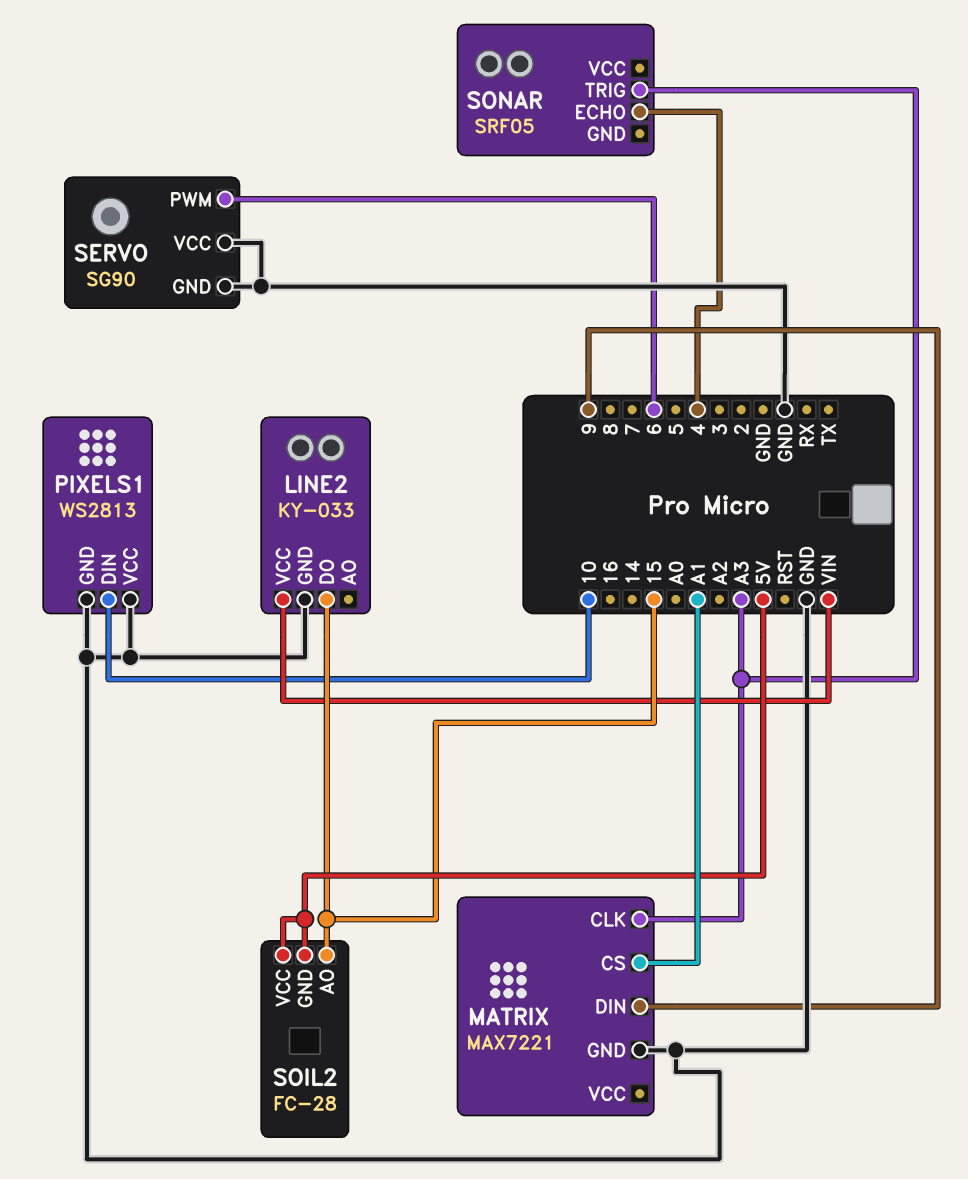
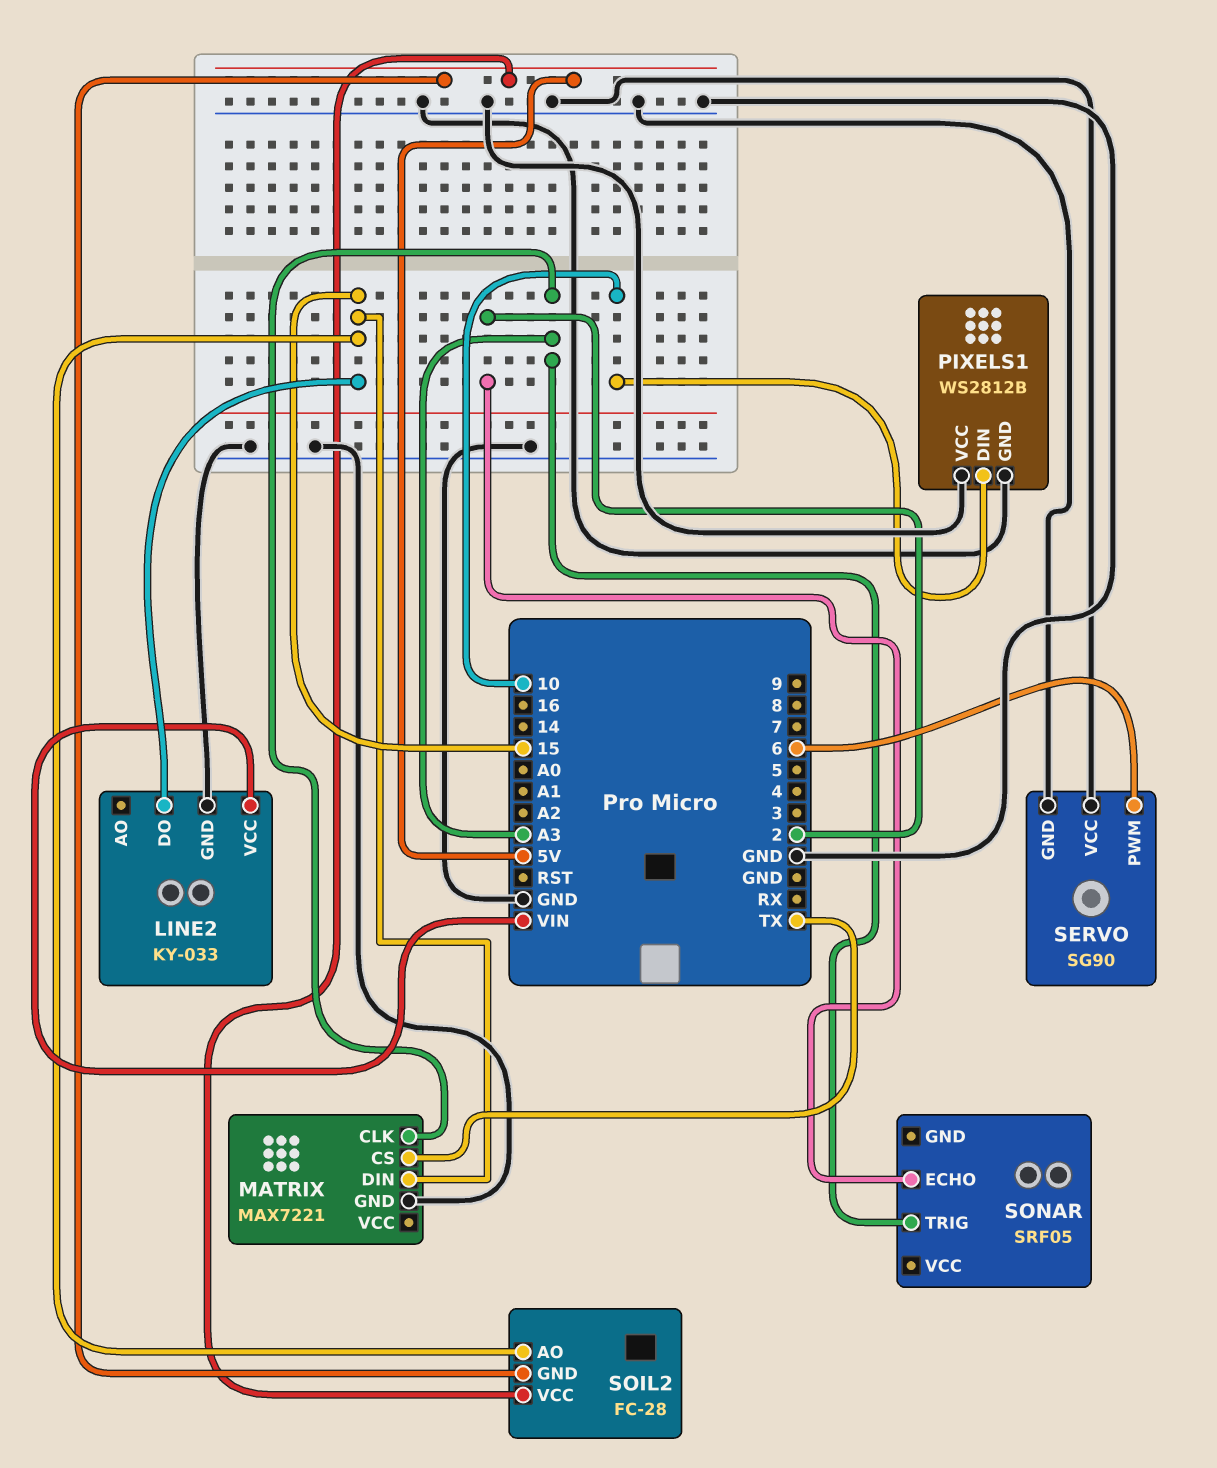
MATRIX pin CS: A1 -> TX
MATRIX pin DIN: 9 -> 15
PIXELS1: WS2813 -> WS2812B
SONAR pin ECHO: 4 -> 2

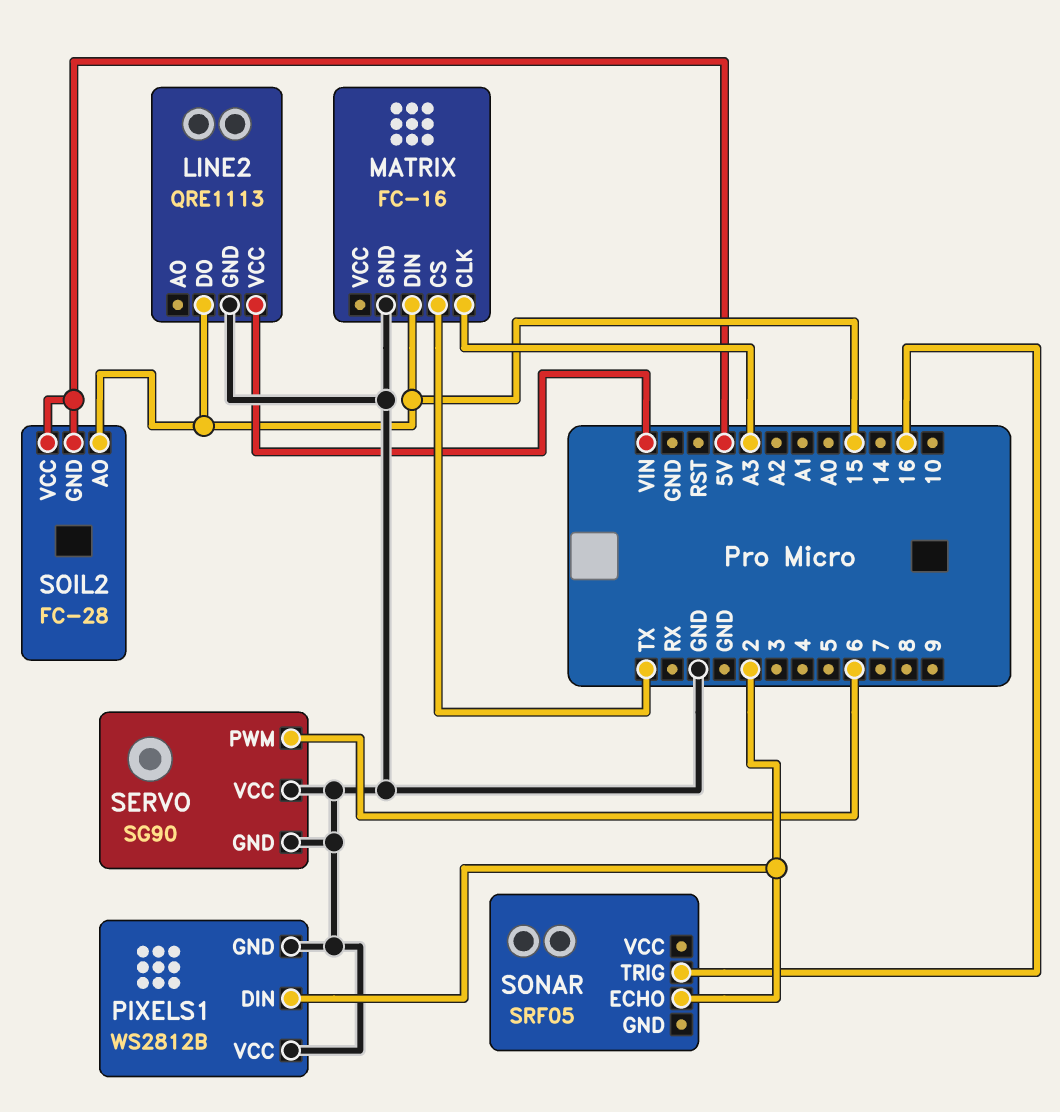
LINE2: KY-033 -> QRE1113
MATRIX: MAX7221 -> FC-16
PIXELS1 pin DIN: 10 -> 2
SONAR pin TRIG: A3 -> 16

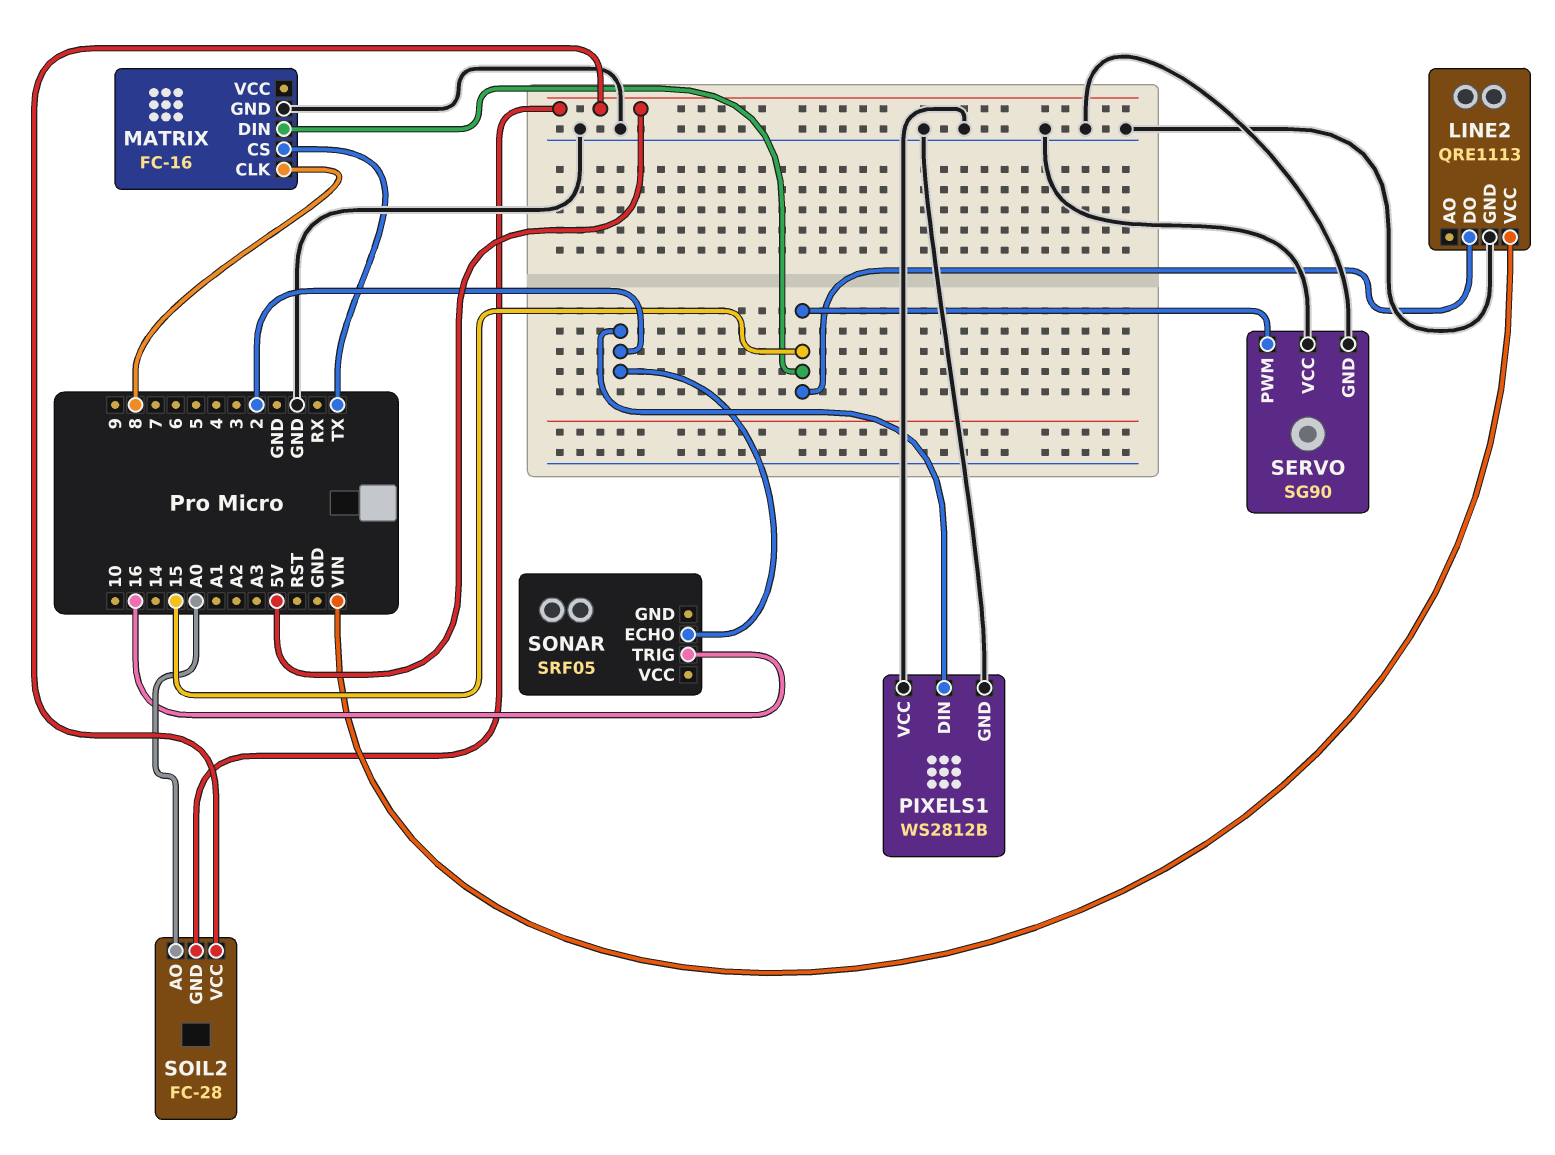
MATRIX pin CLK: A3 -> 8
SERVO pin PWM: 6 -> 15
SOIL2 pin AO: 15 -> A0

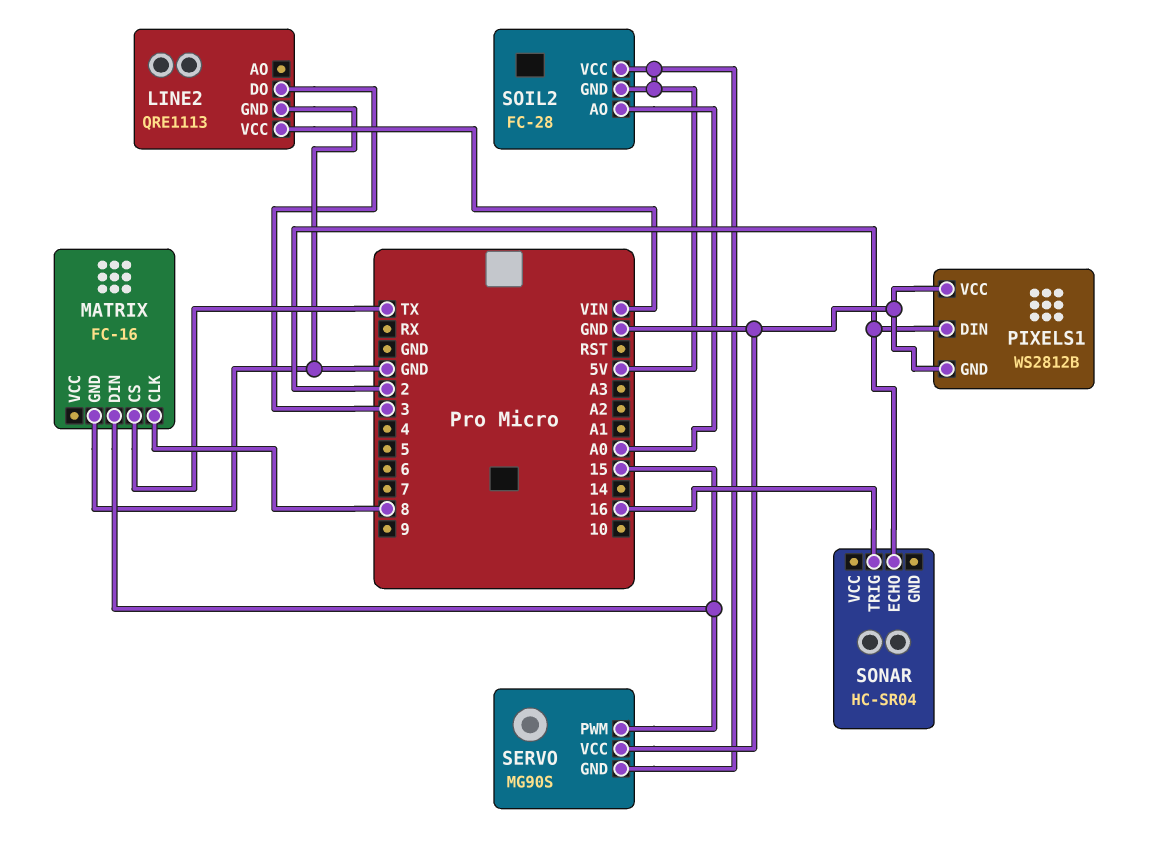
LINE2 pin DO: 15 -> 3
SERVO: SG90 -> MG90S
SERVO pin GND: GND -> 5V
SONAR: SRF05 -> HC-SR04

